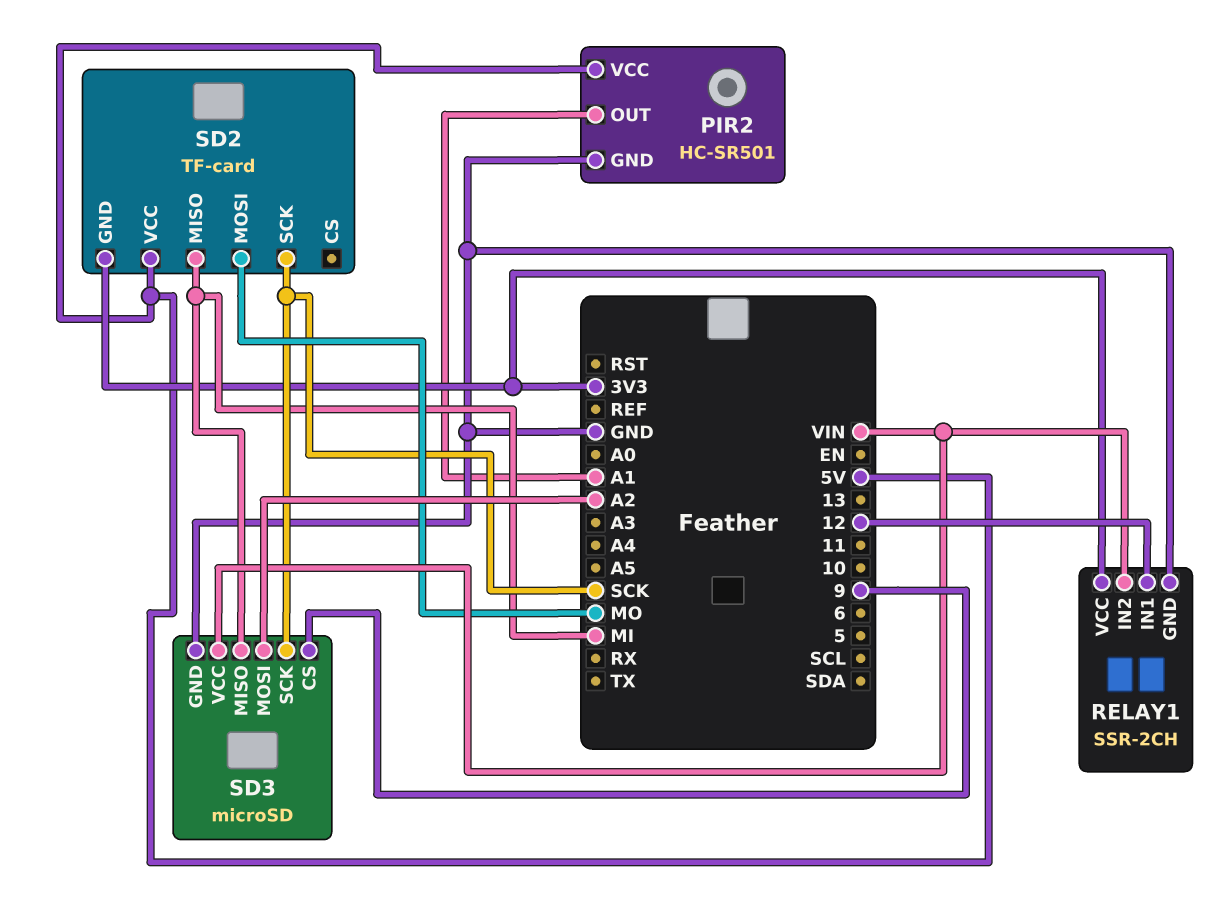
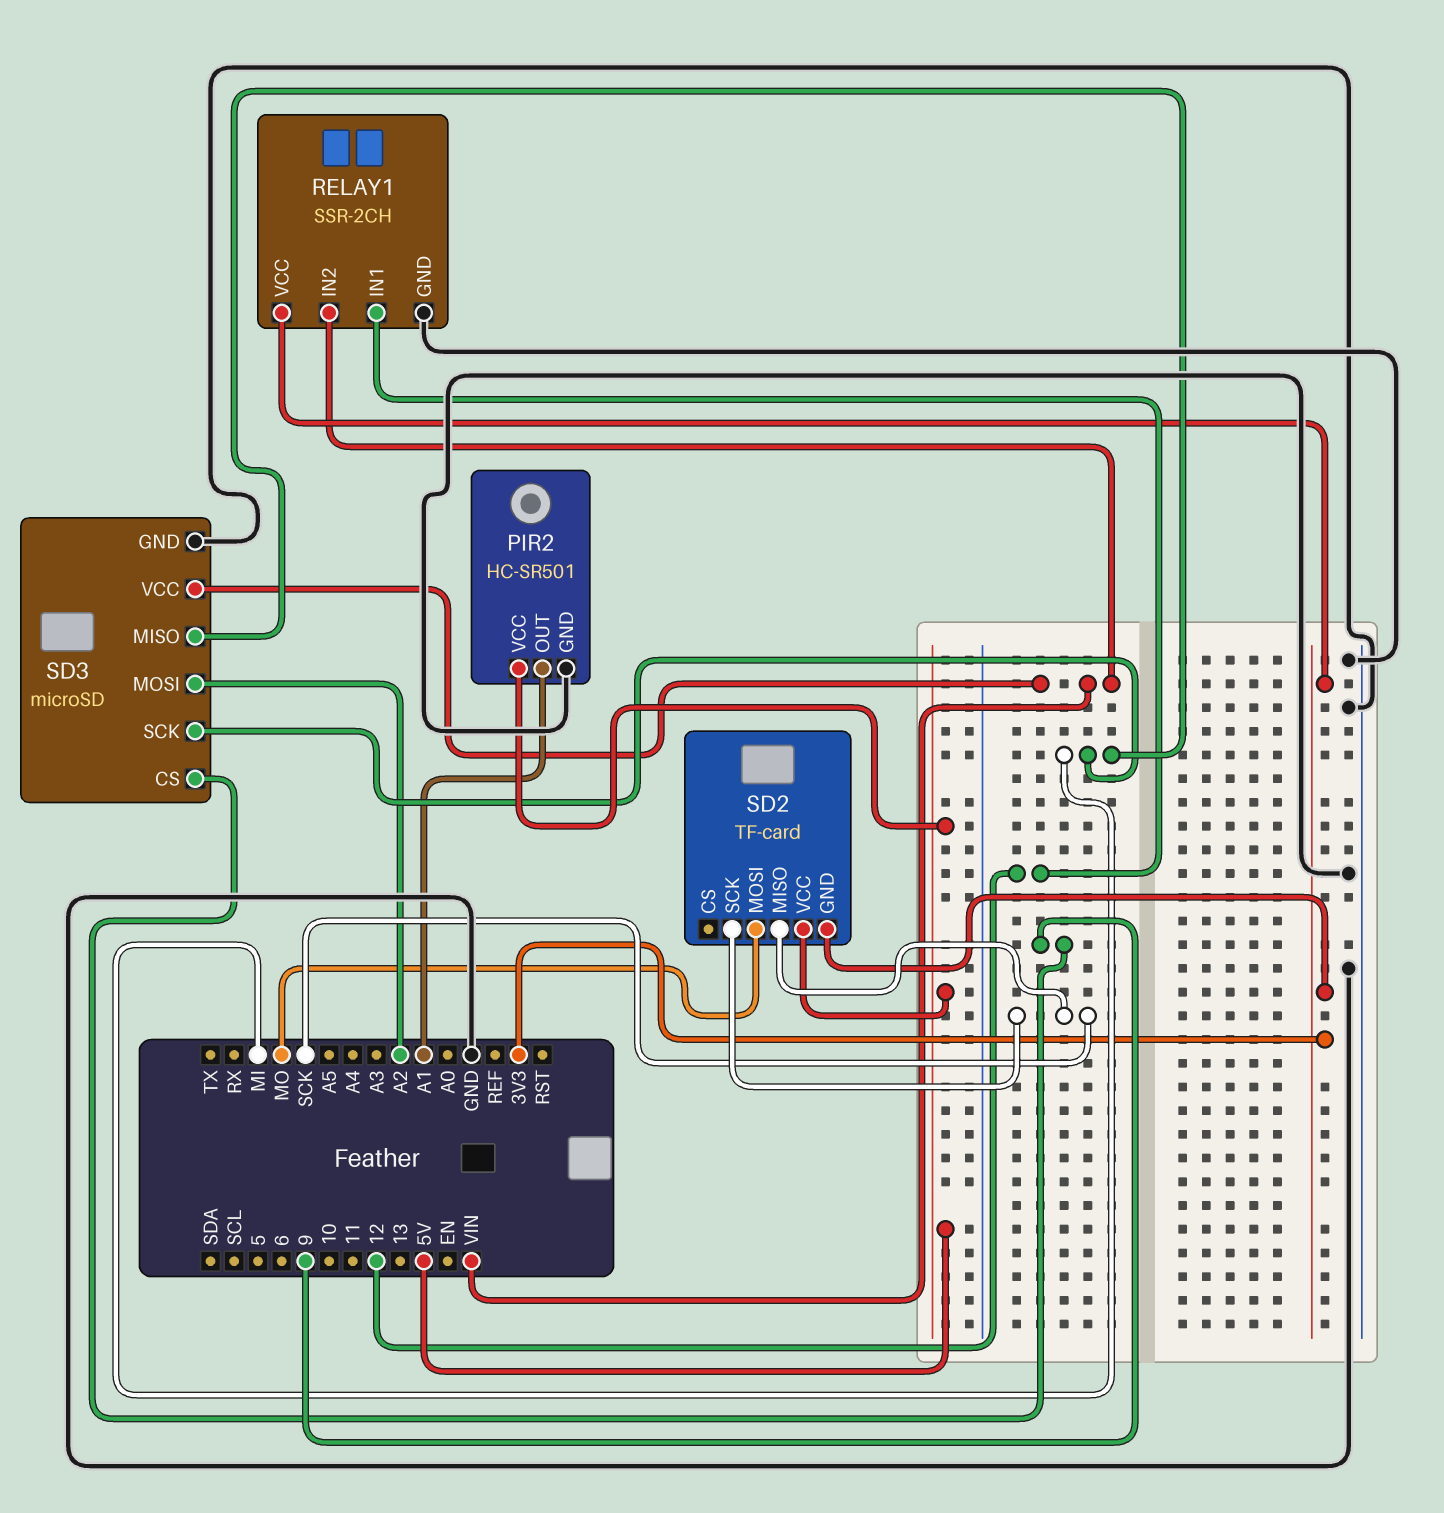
SD2 pin MISO: MI -> SCK
SD3 pin SCK: SCK -> MI

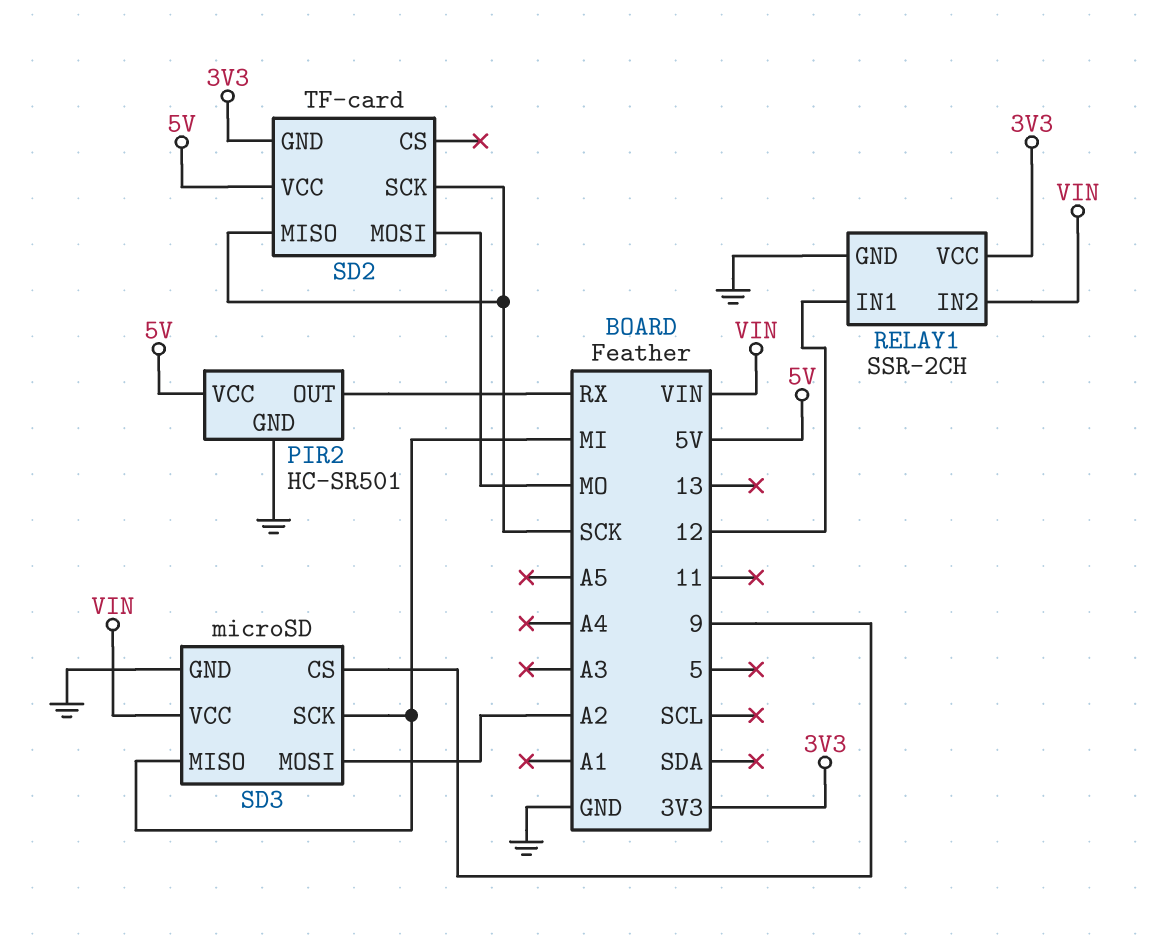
PIR2 pin OUT: A1 -> RX

